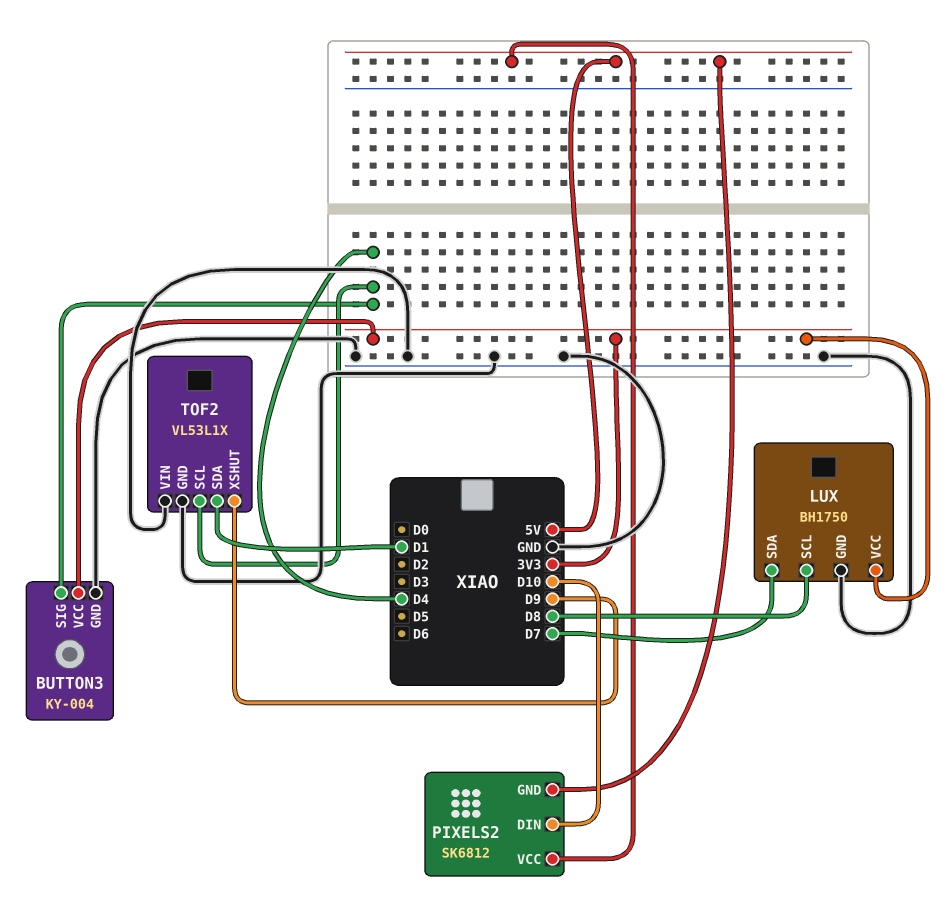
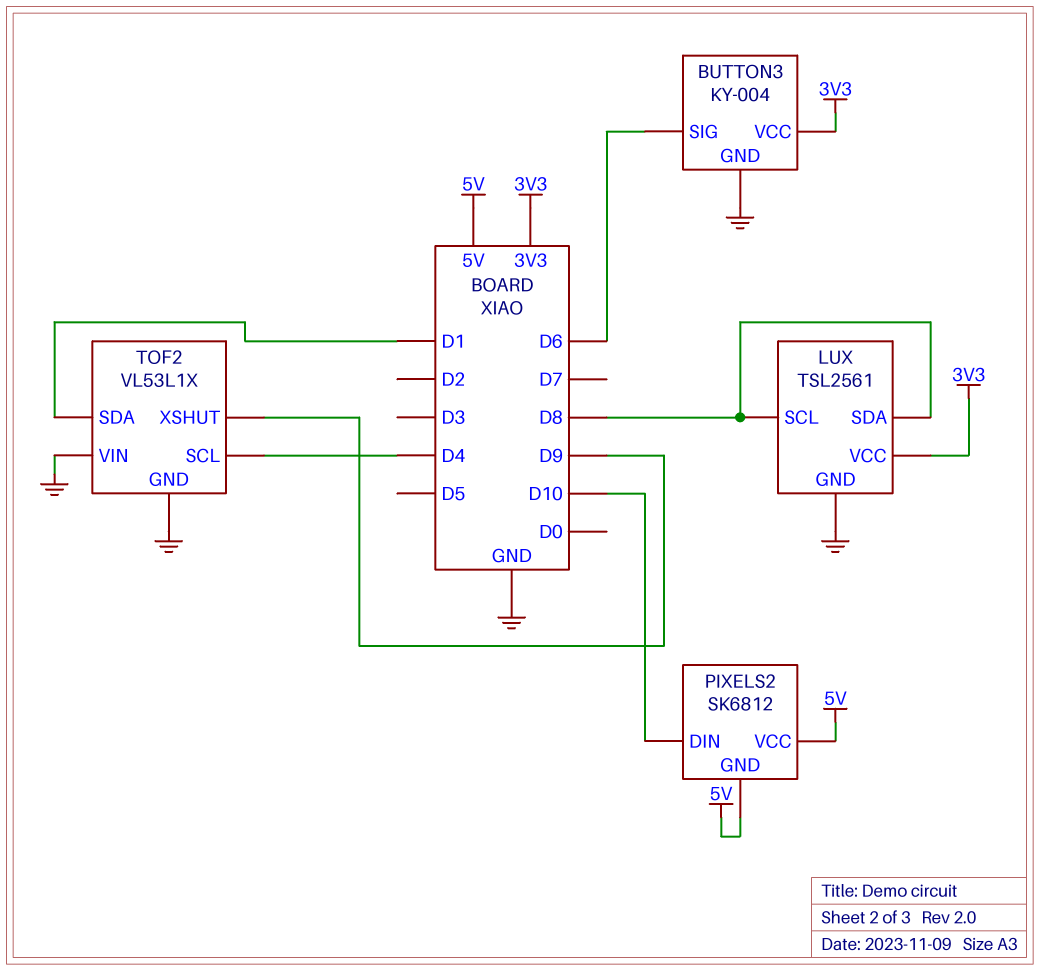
BUTTON3 pin SIG: D4 -> D6
LUX: BH1750 -> TSL2561
LUX pin SDA: D7 -> D8

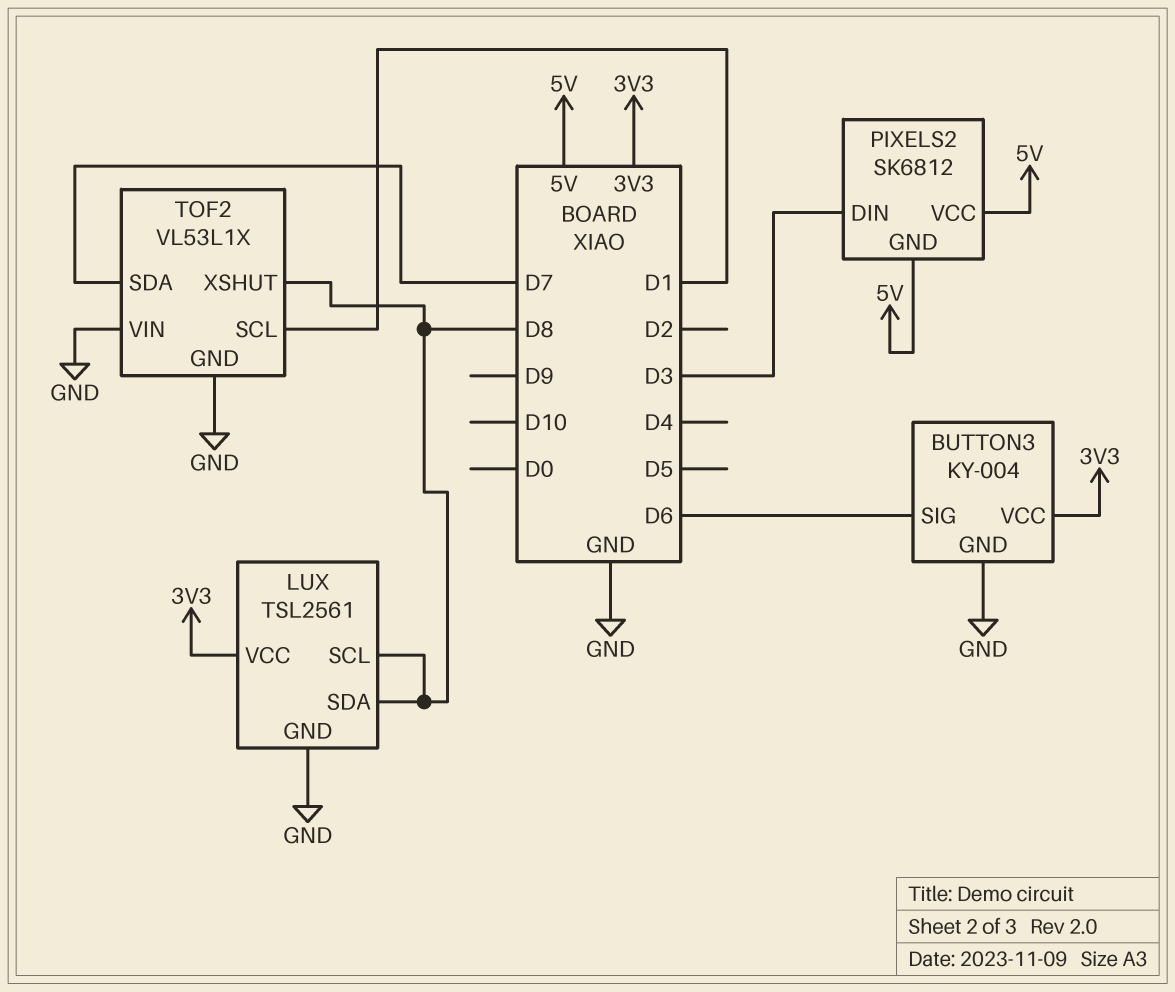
PIXELS2 pin DIN: D10 -> D3
TOF2 pin SCL: D4 -> D1
TOF2 pin SDA: D1 -> D7
TOF2 pin XSHUT: D9 -> D8

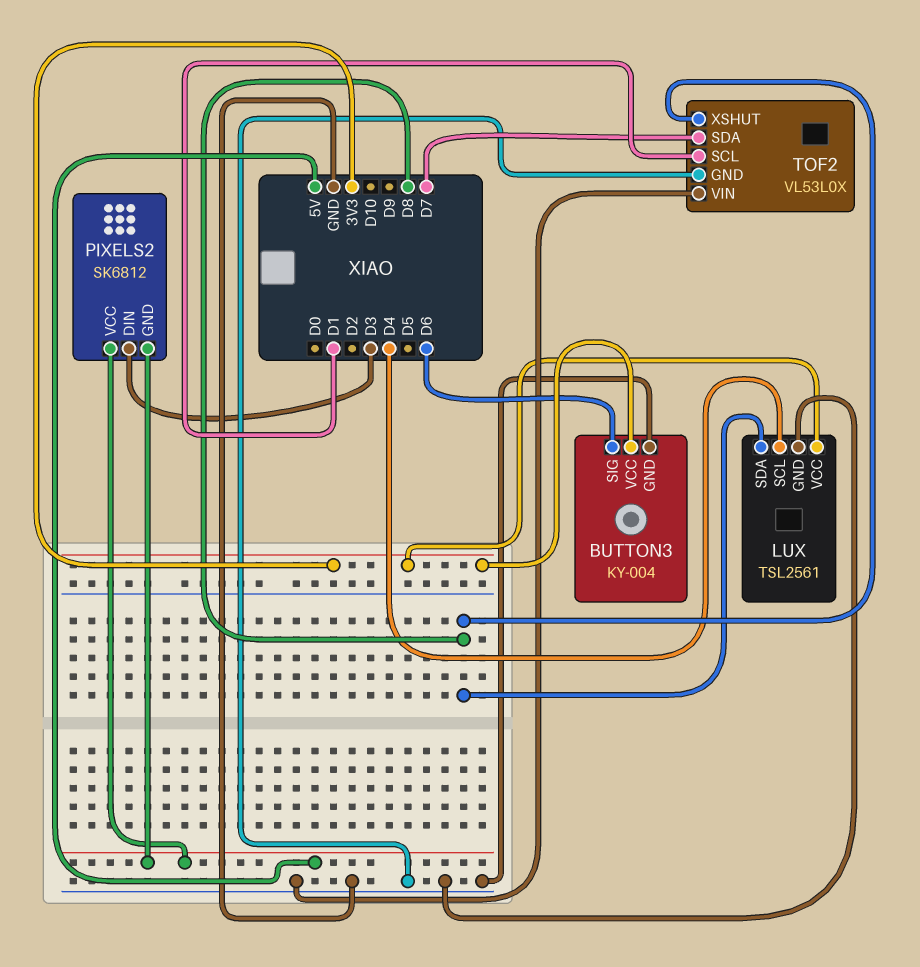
LUX pin SCL: D8 -> D4
TOF2: VL53L1X -> VL53L0X

